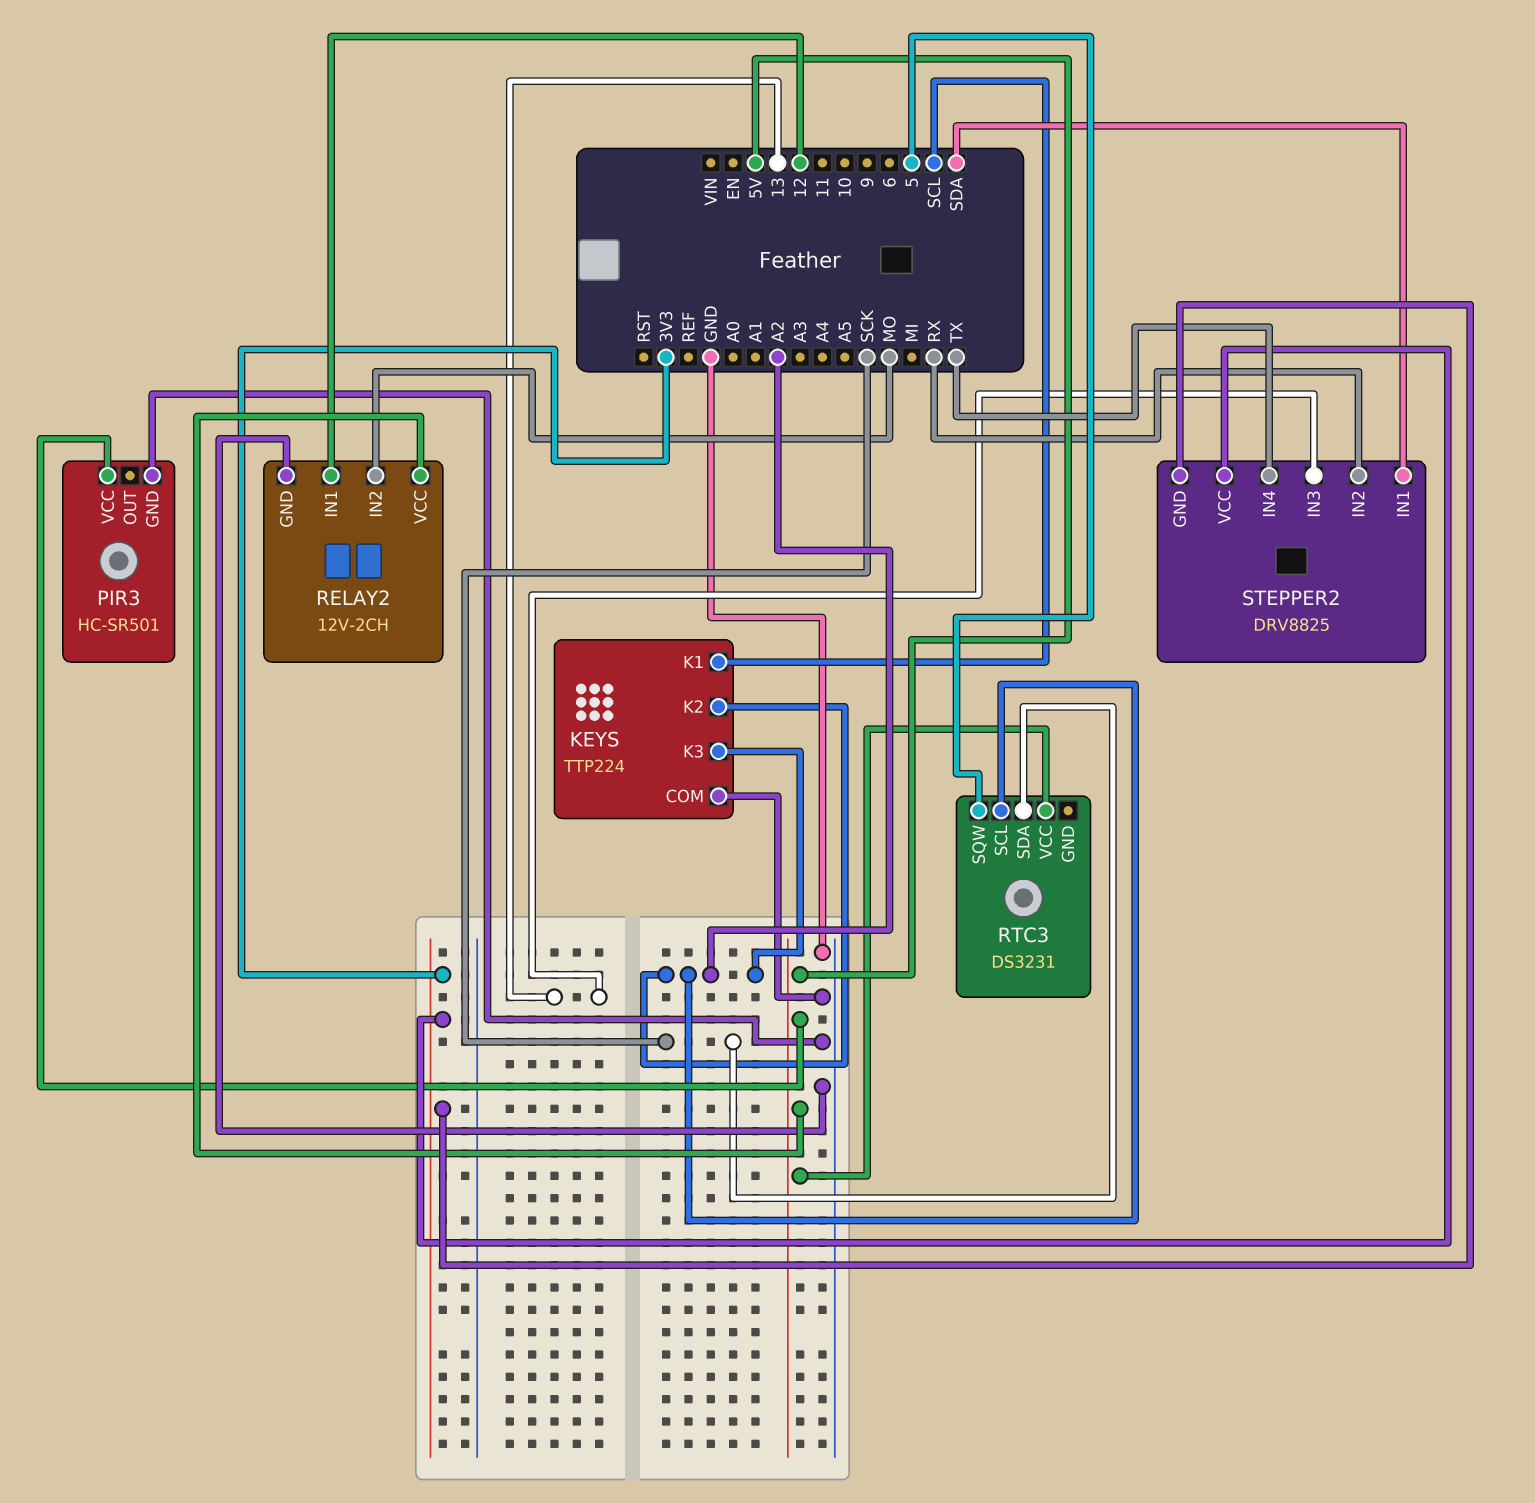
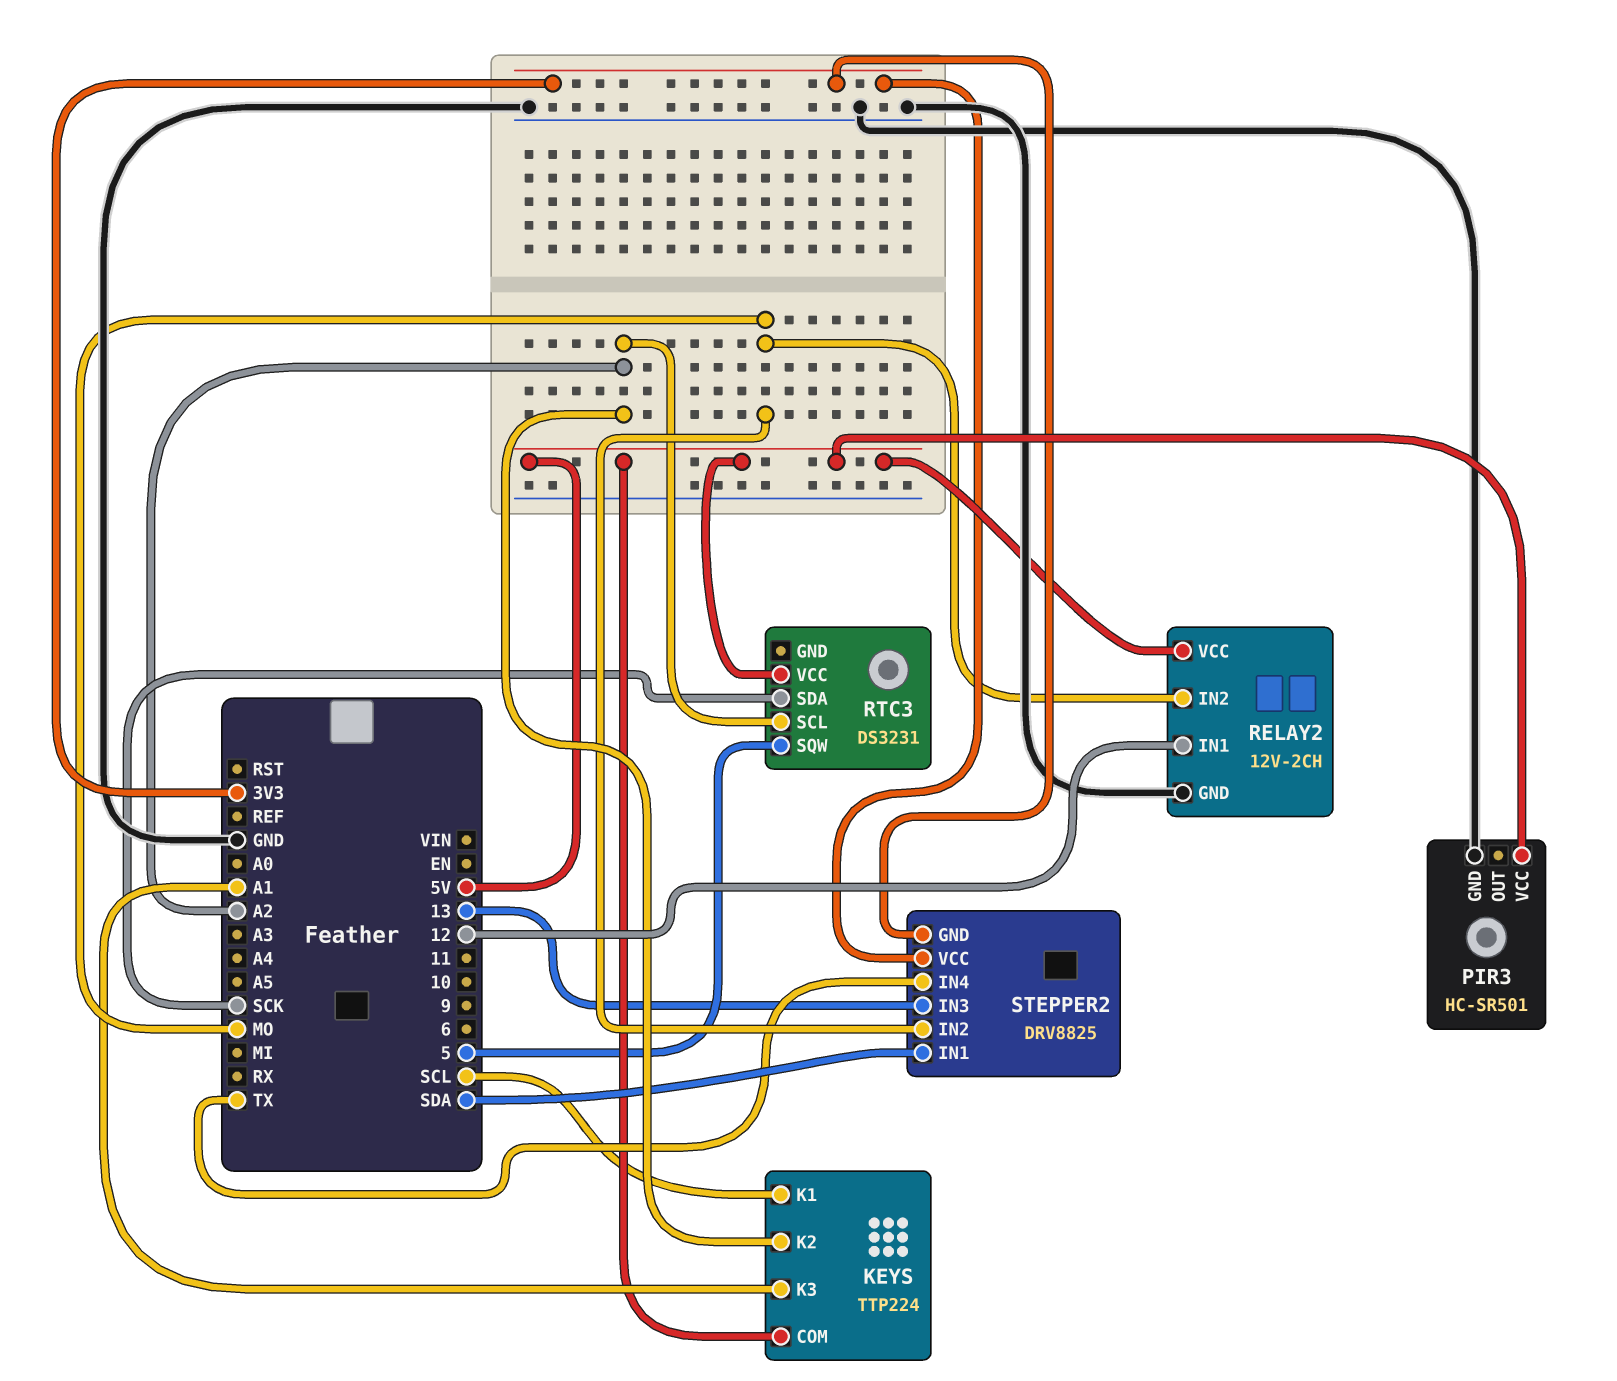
KEYS pin COM: GND -> 5V
KEYS pin K3: A2 -> A1
STEPPER2 pin IN2: RX -> MO

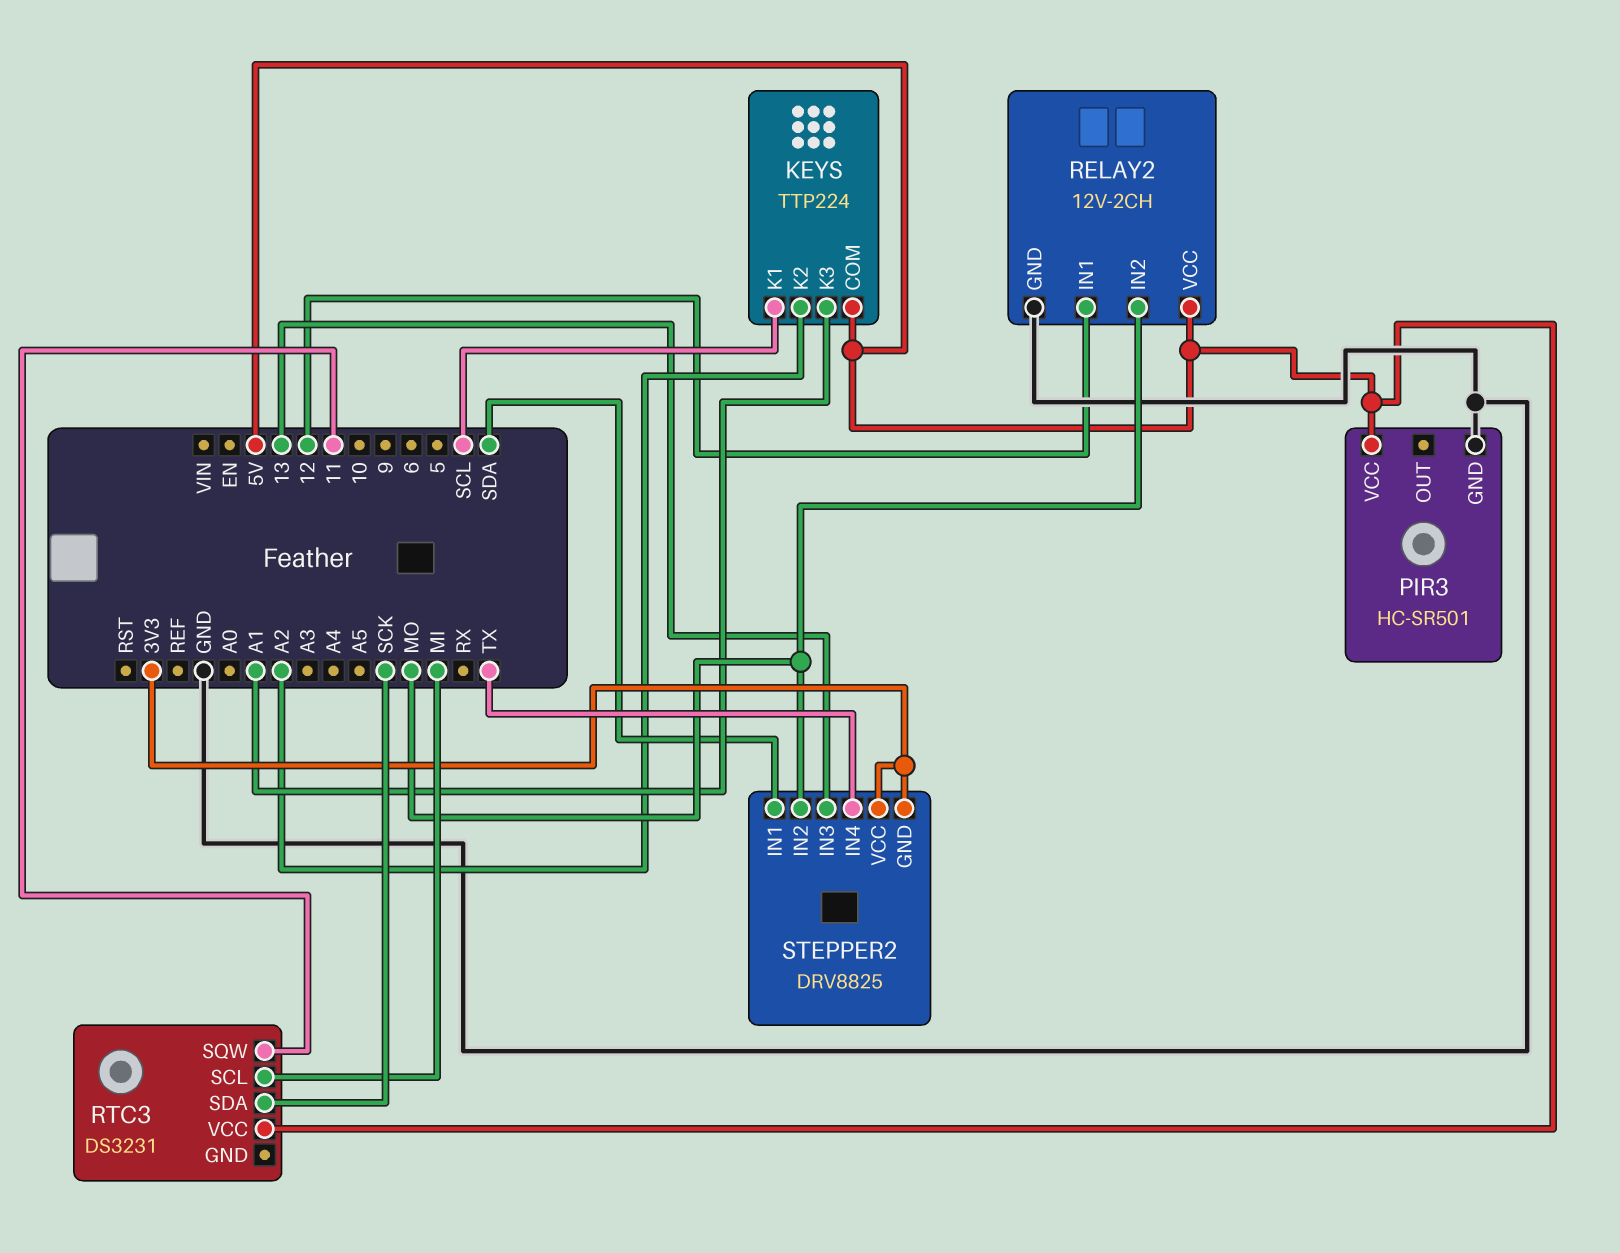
RTC3 pin SCL: A2 -> MI
RTC3 pin SQW: 5 -> 11

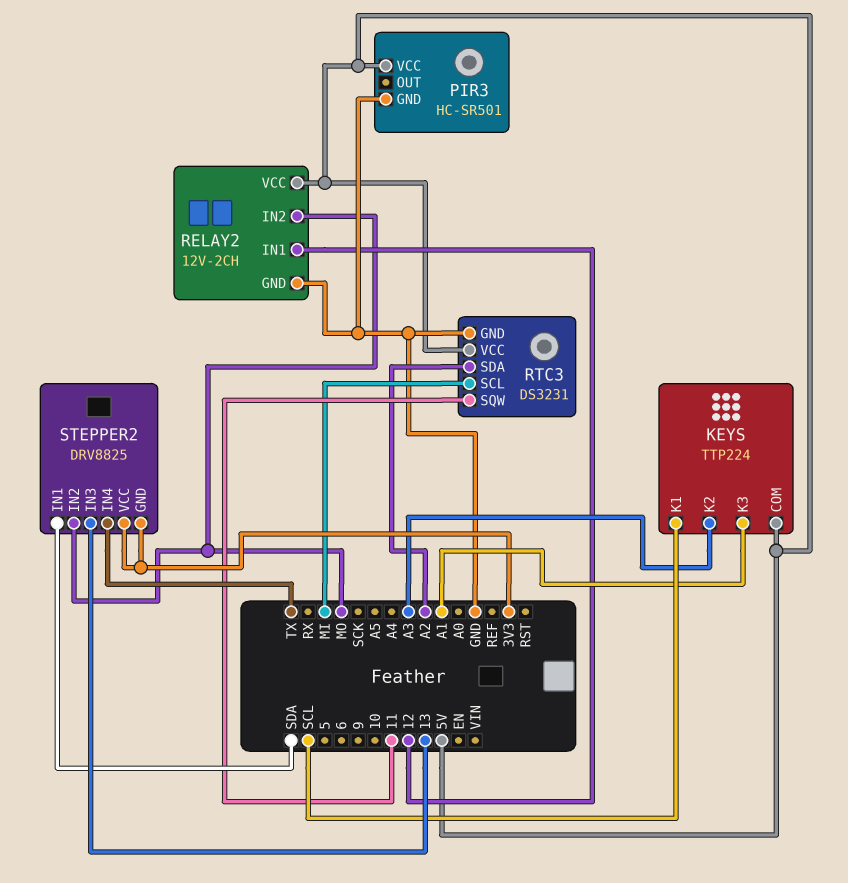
KEYS pin K2: A2 -> A3
RTC3 pin GND: none -> GND
RTC3 pin SDA: SCK -> A2

